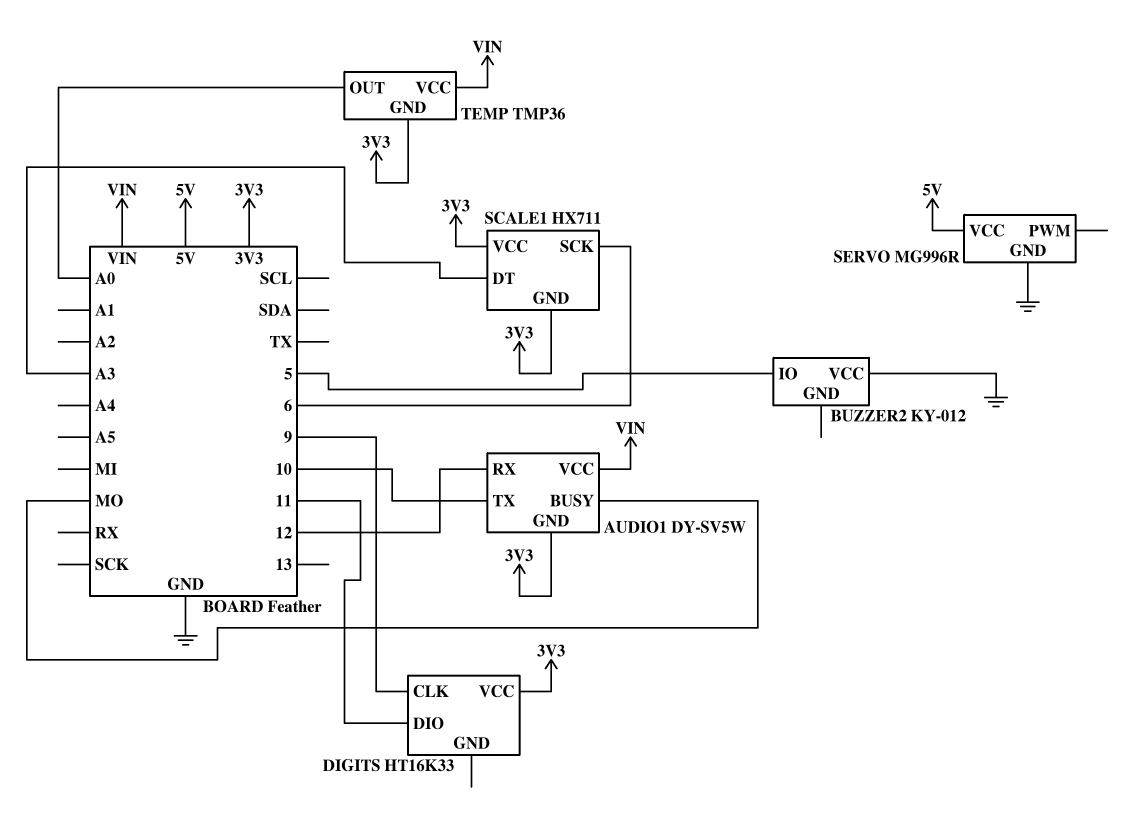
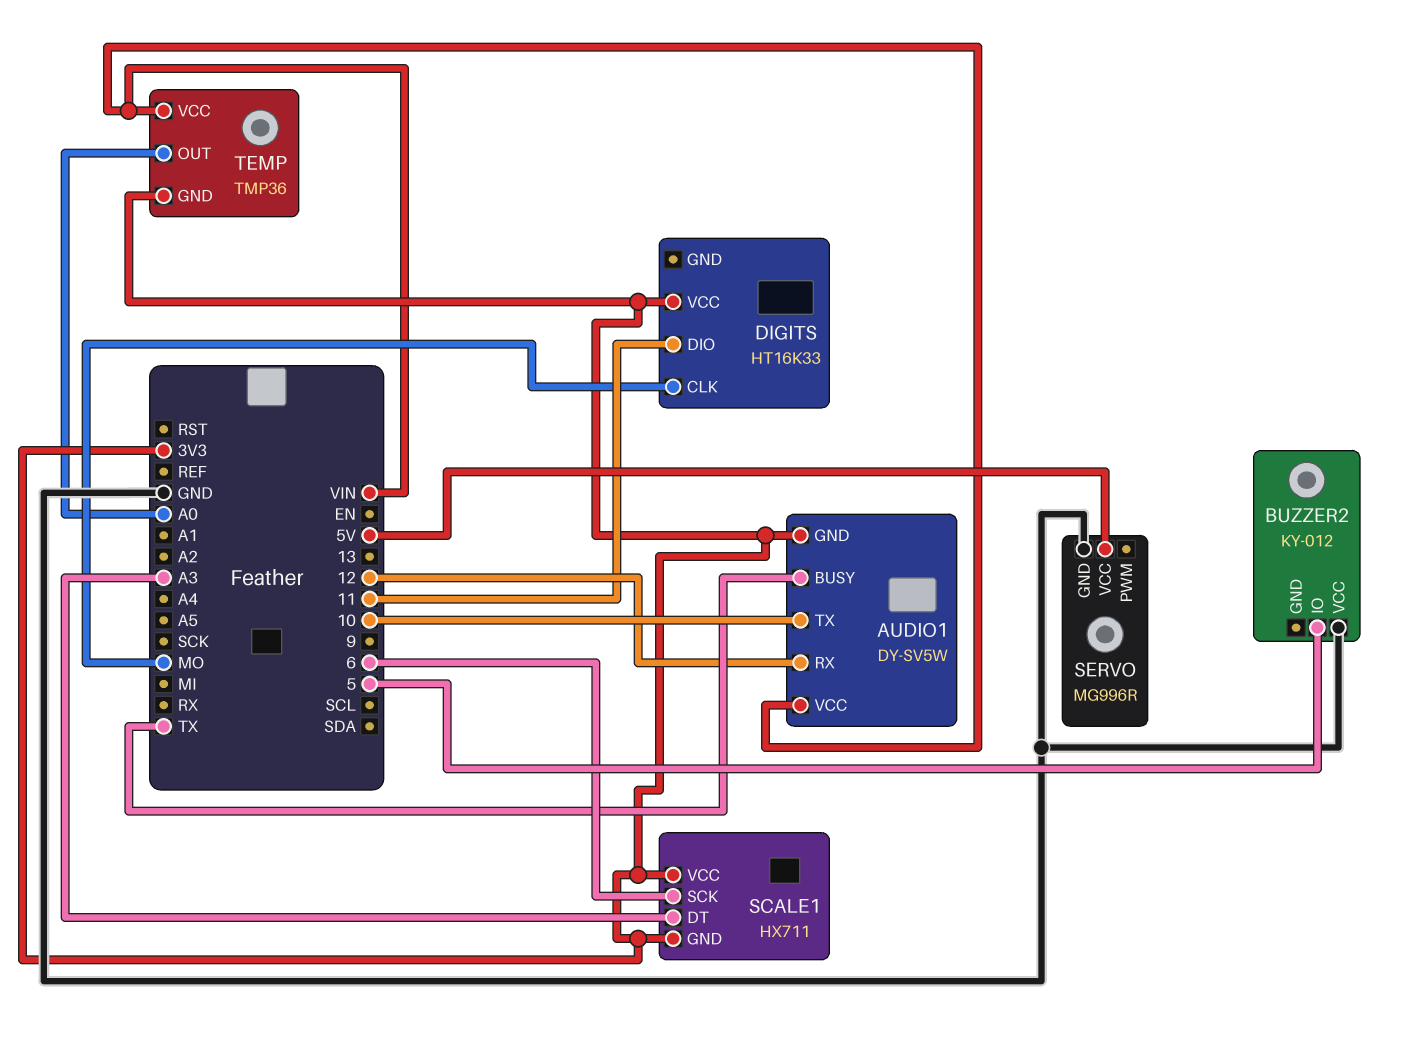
AUDIO1 pin BUSY: MO -> TX
DIGITS pin CLK: 9 -> MO

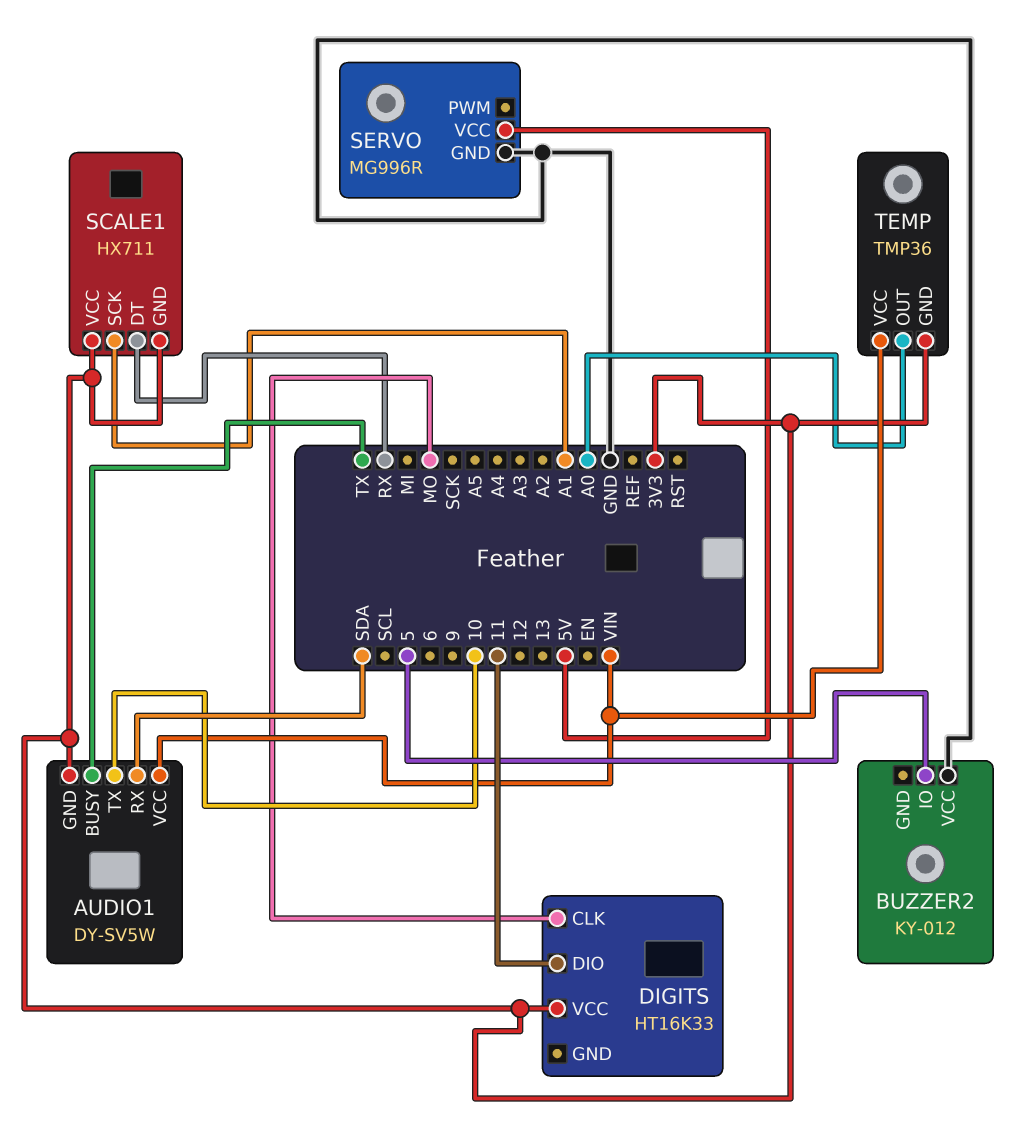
AUDIO1 pin RX: 12 -> SDA
SCALE1 pin DT: A3 -> RX
SCALE1 pin SCK: 6 -> A1

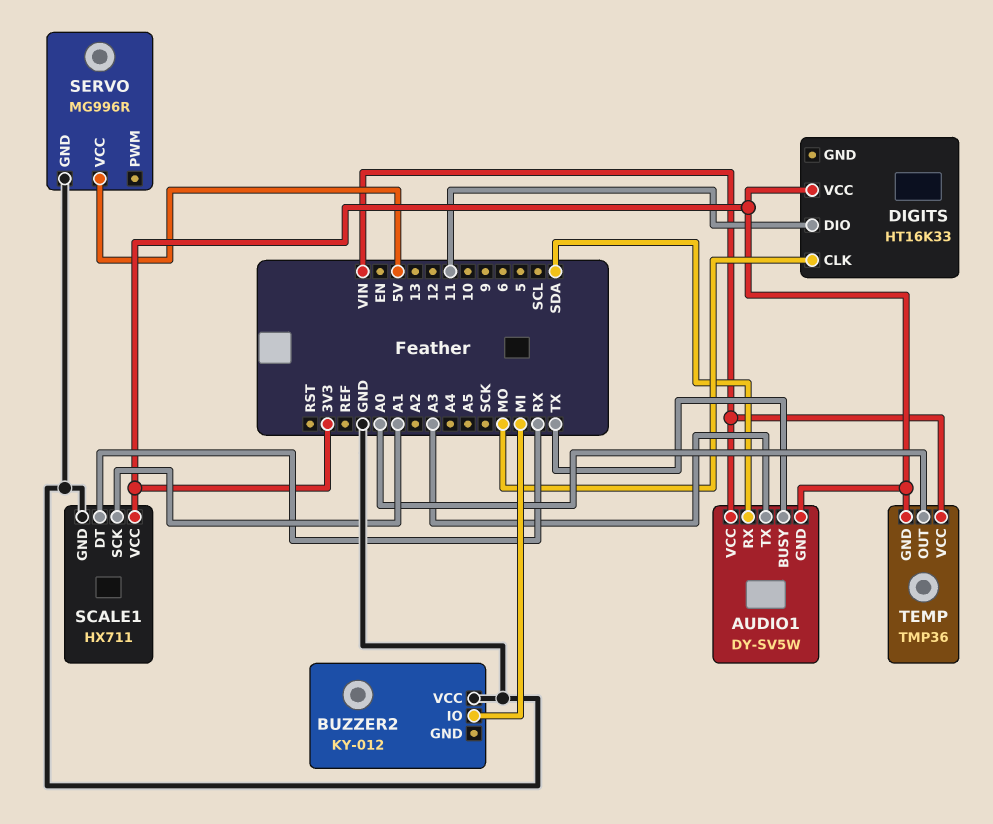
AUDIO1 pin TX: 10 -> A3
BUZZER2 pin IO: 5 -> MI
SCALE1 pin GND: 3V3 -> GND

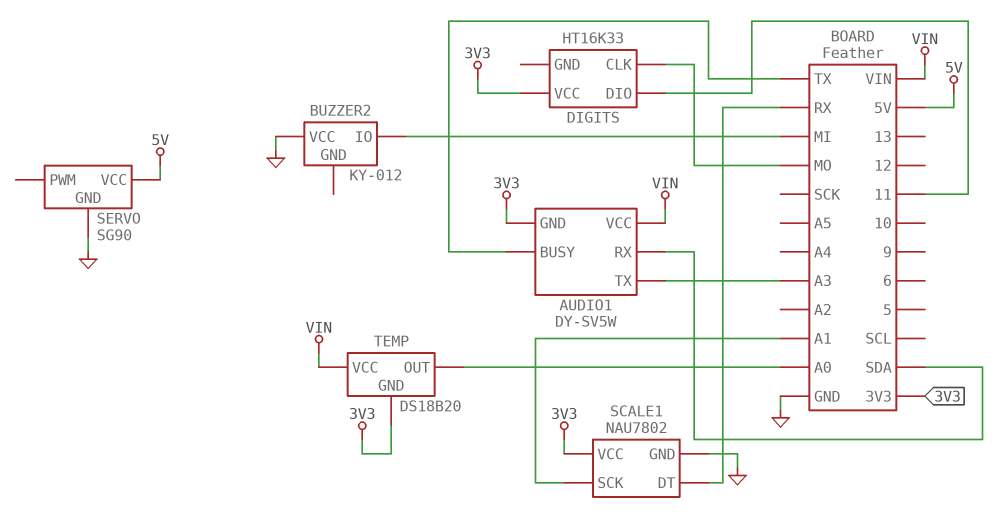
SCALE1: HX711 -> NAU7802
SERVO: MG996R -> SG90
TEMP: TMP36 -> DS18B20

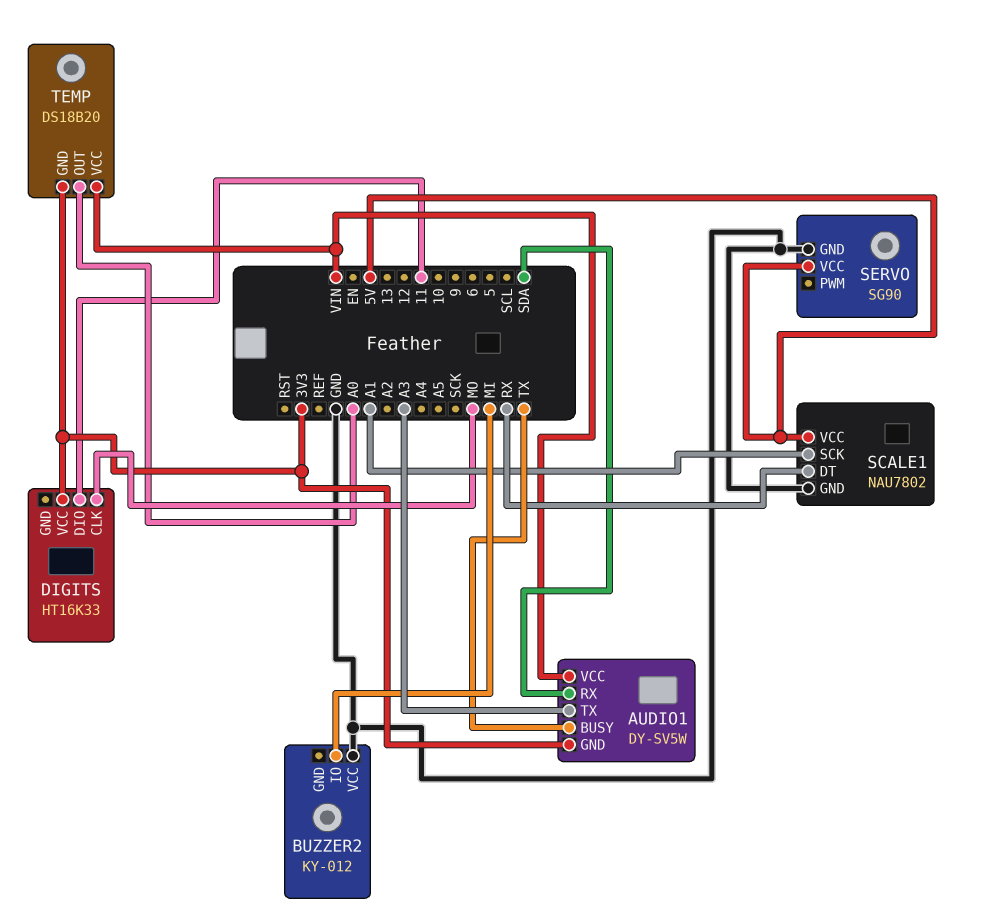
SCALE1 pin VCC: 3V3 -> 5V

